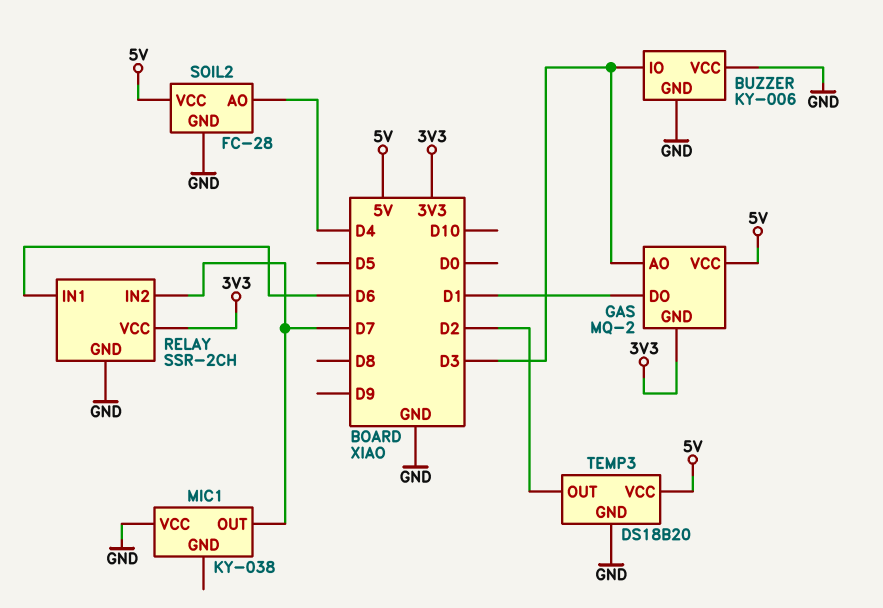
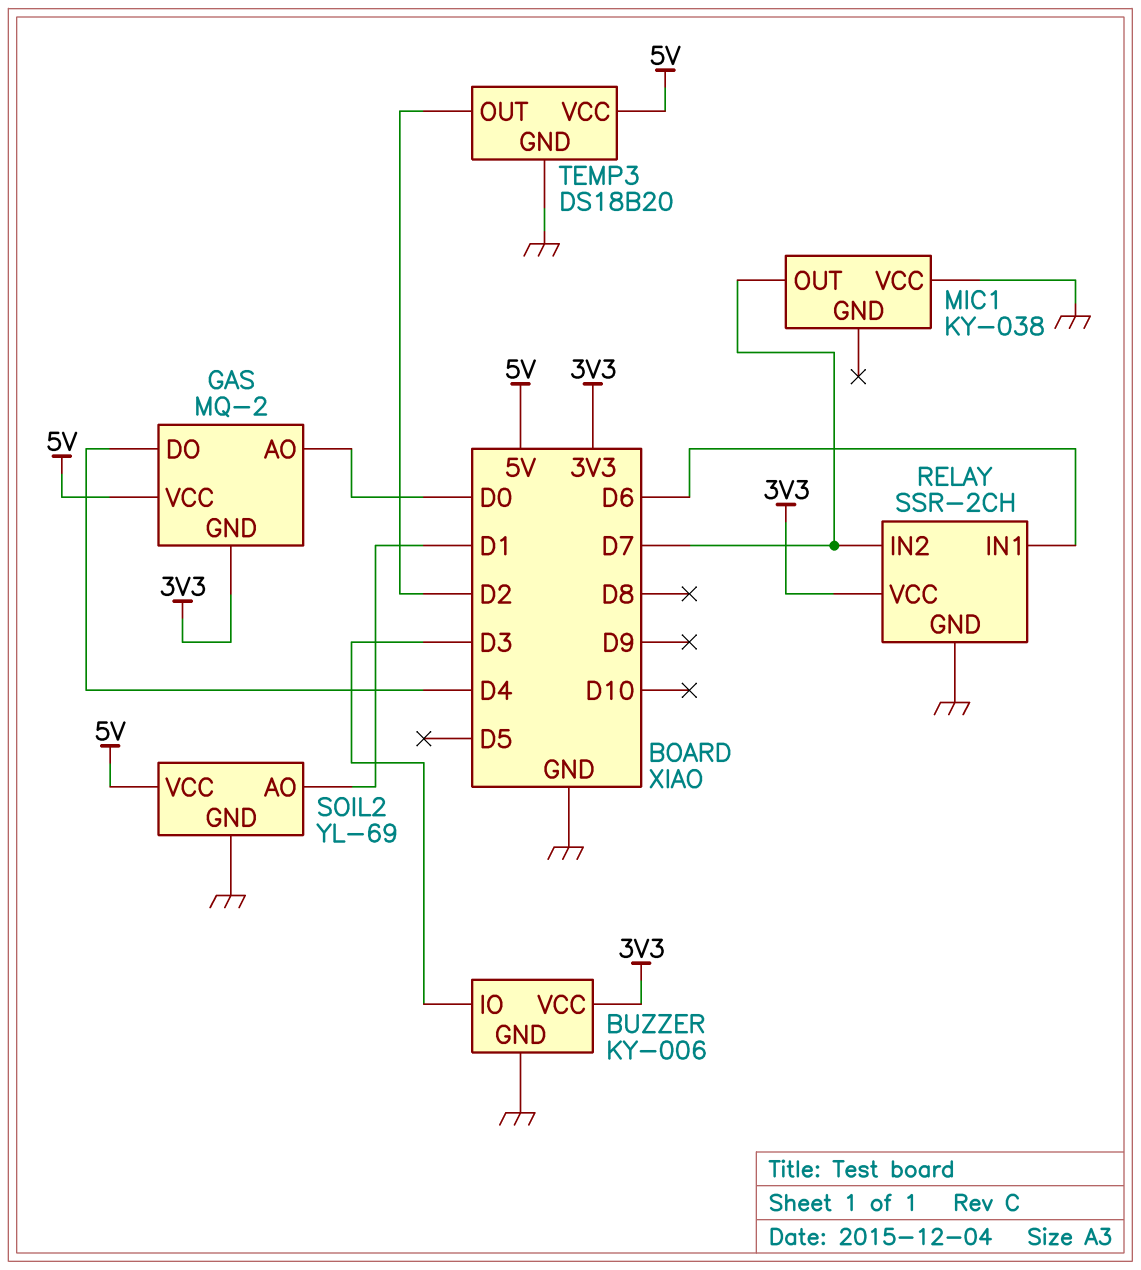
BUZZER pin VCC: GND -> 3V3
GAS pin AO: D3 -> D0
GAS pin DO: D1 -> D4
SOIL2: FC-28 -> YL-69
SOIL2 pin AO: D4 -> D1

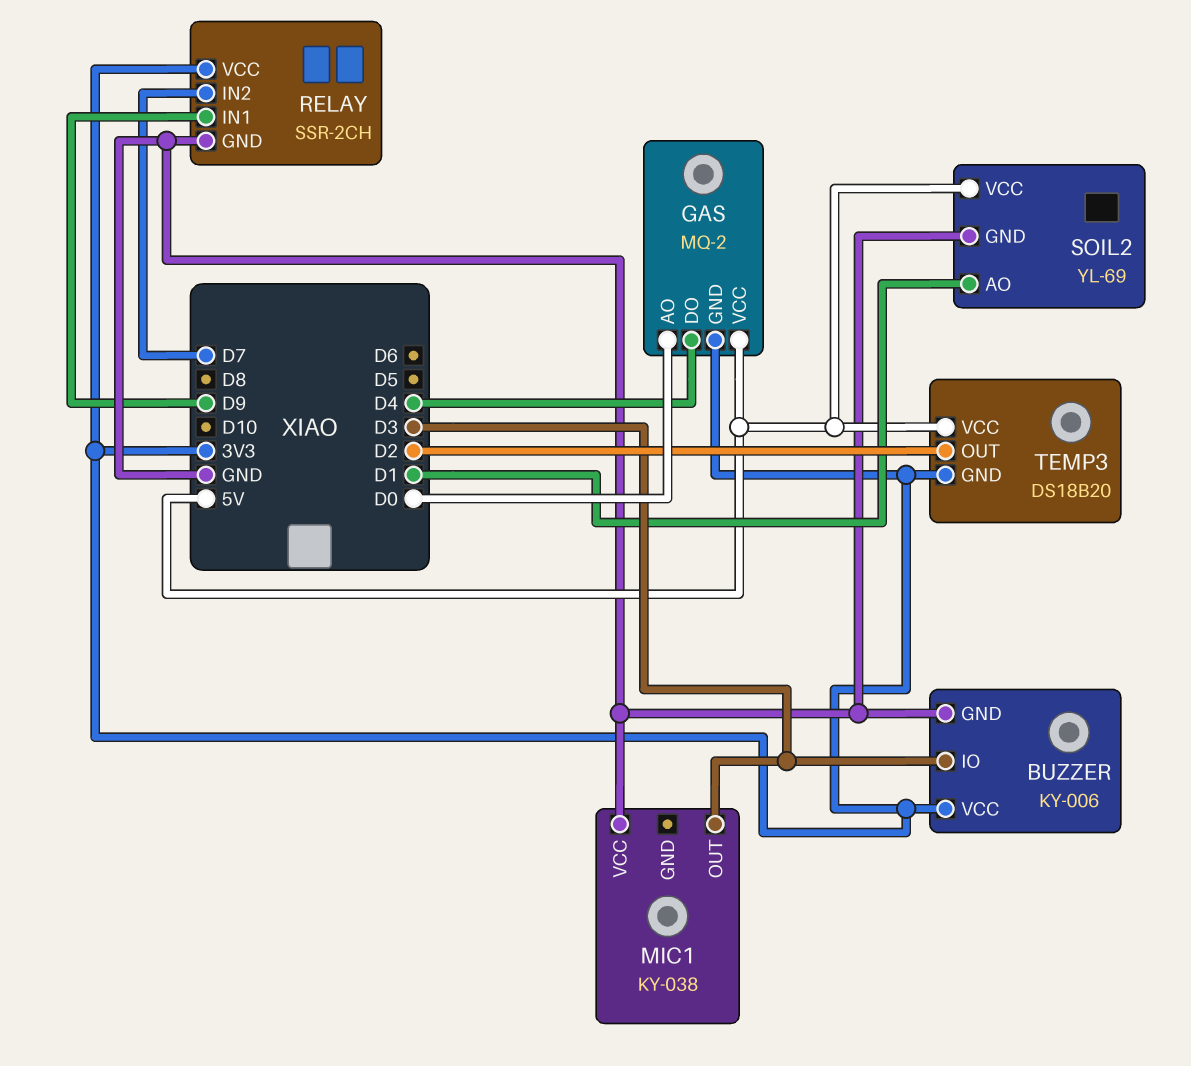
MIC1 pin OUT: D7 -> D3
RELAY pin IN1: D6 -> D9
TEMP3 pin GND: GND -> 3V3

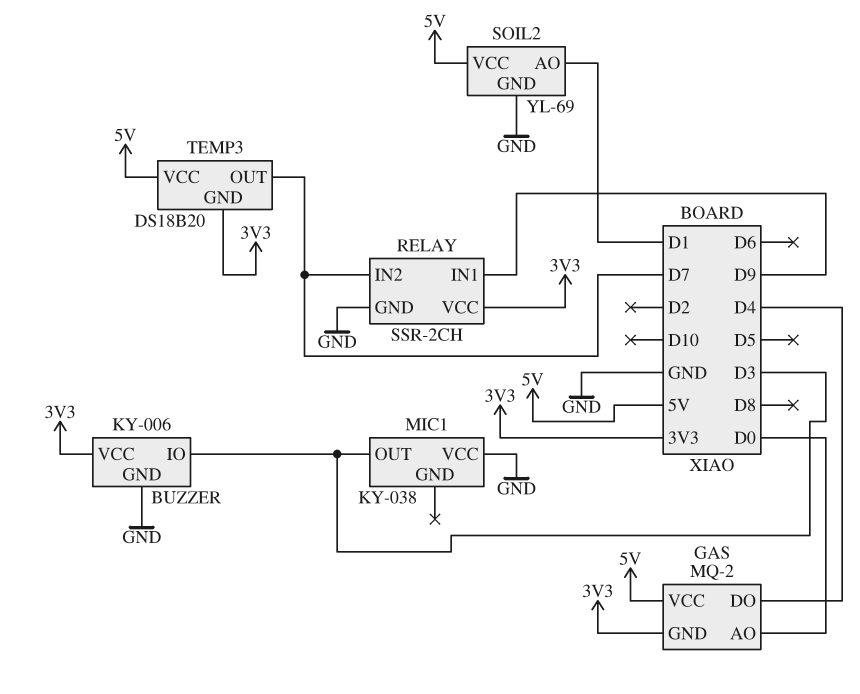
TEMP3 pin OUT: D2 -> D7

